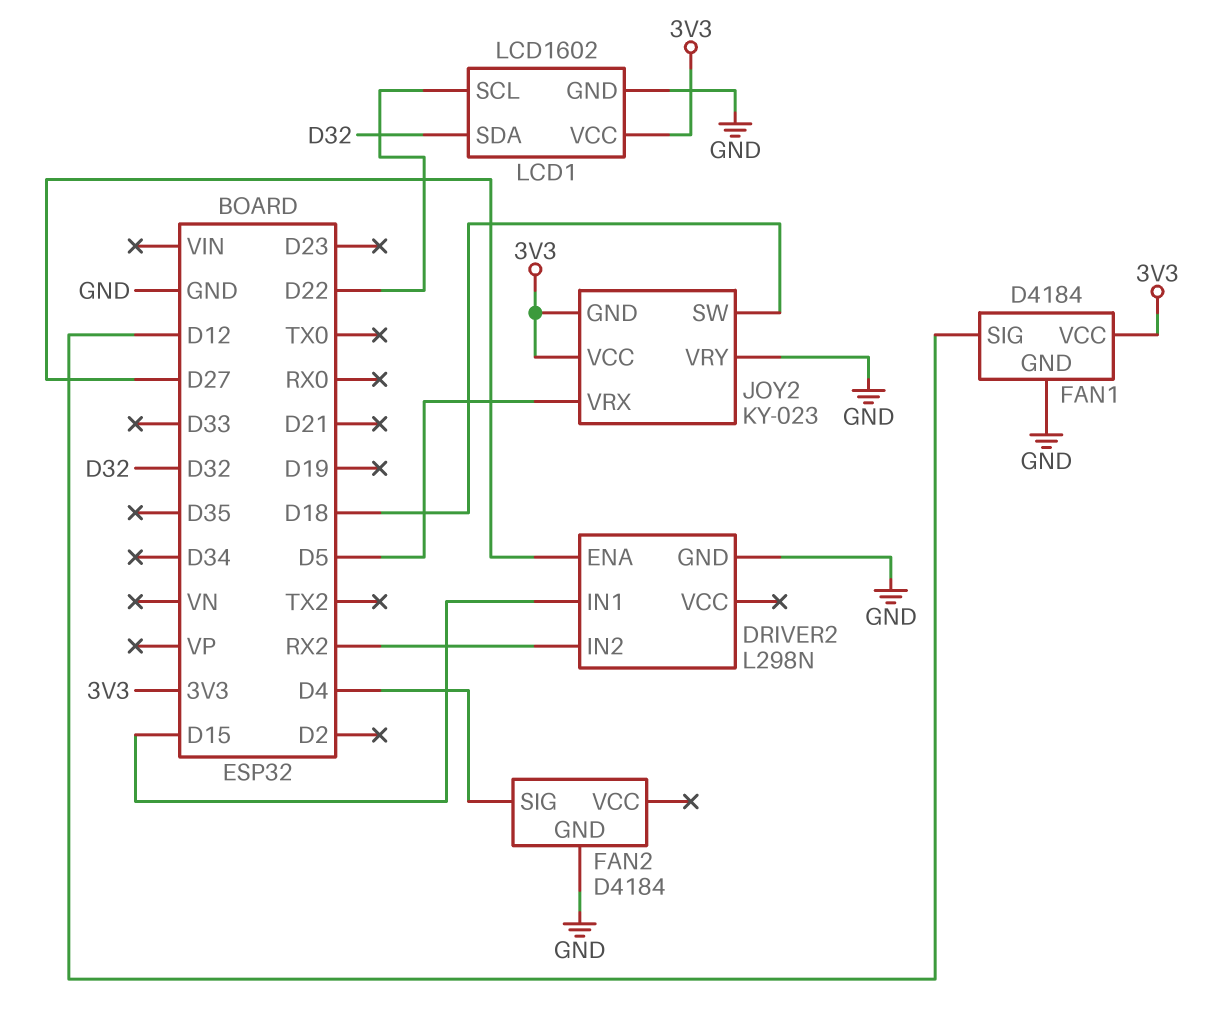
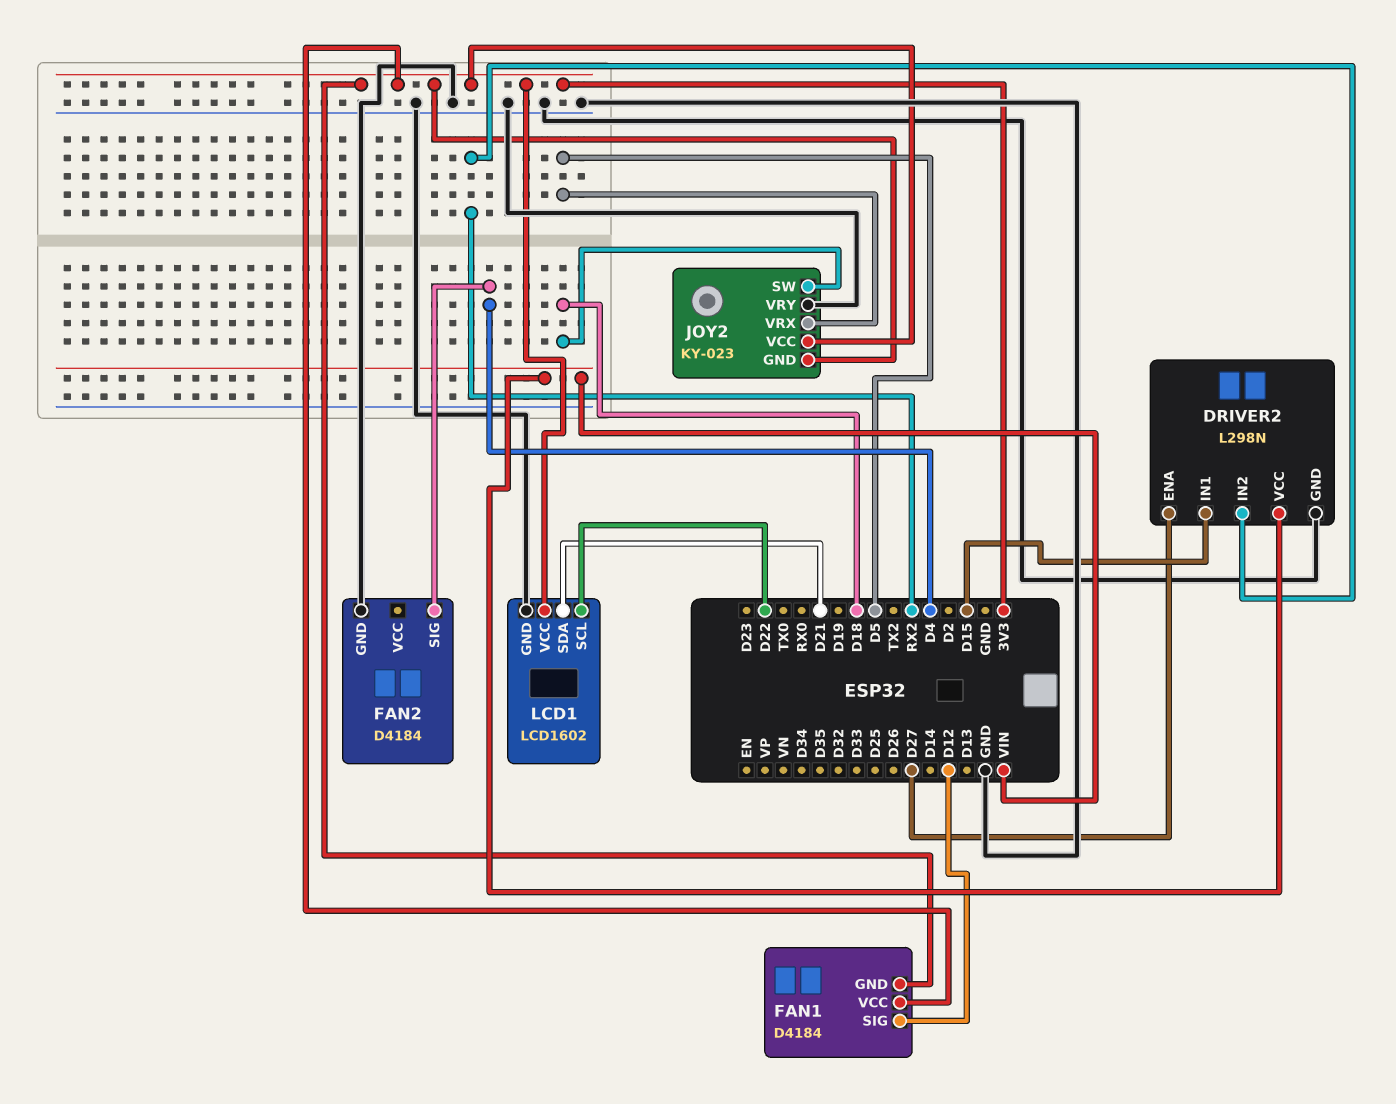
DRIVER2 pin VCC: none -> VIN
FAN1 pin GND: GND -> 3V3
LCD1 pin SDA: D32 -> D21

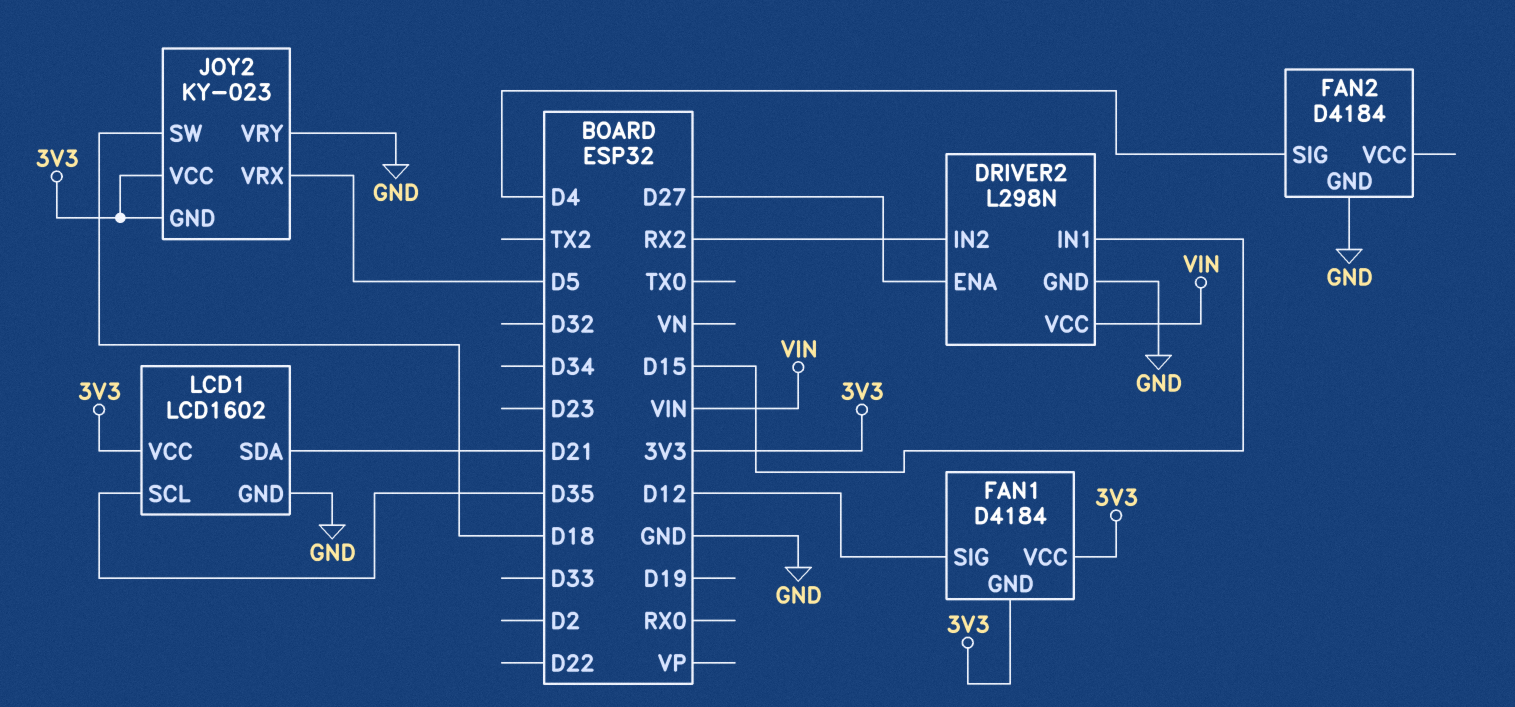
LCD1 pin SCL: D22 -> D35

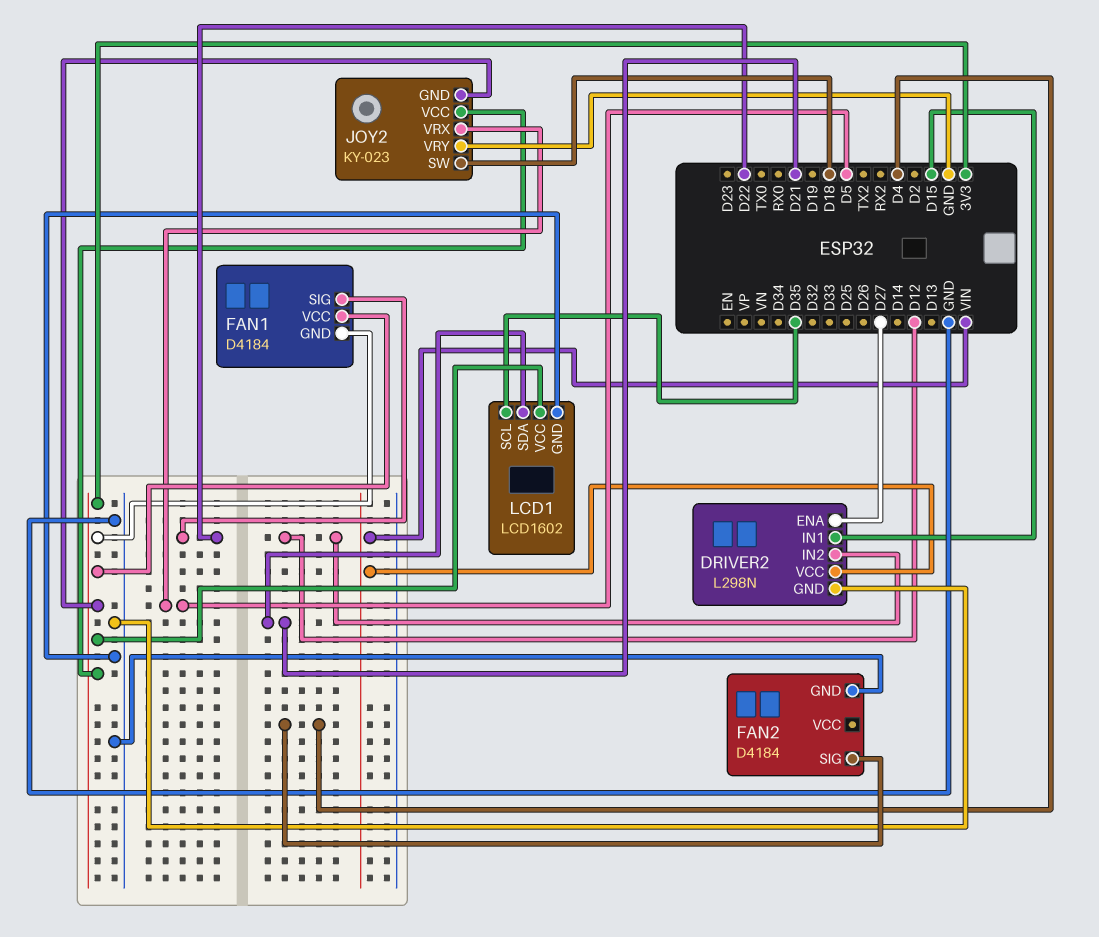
DRIVER2 pin IN2: RX2 -> D12
FAN1 pin SIG: D12 -> D22

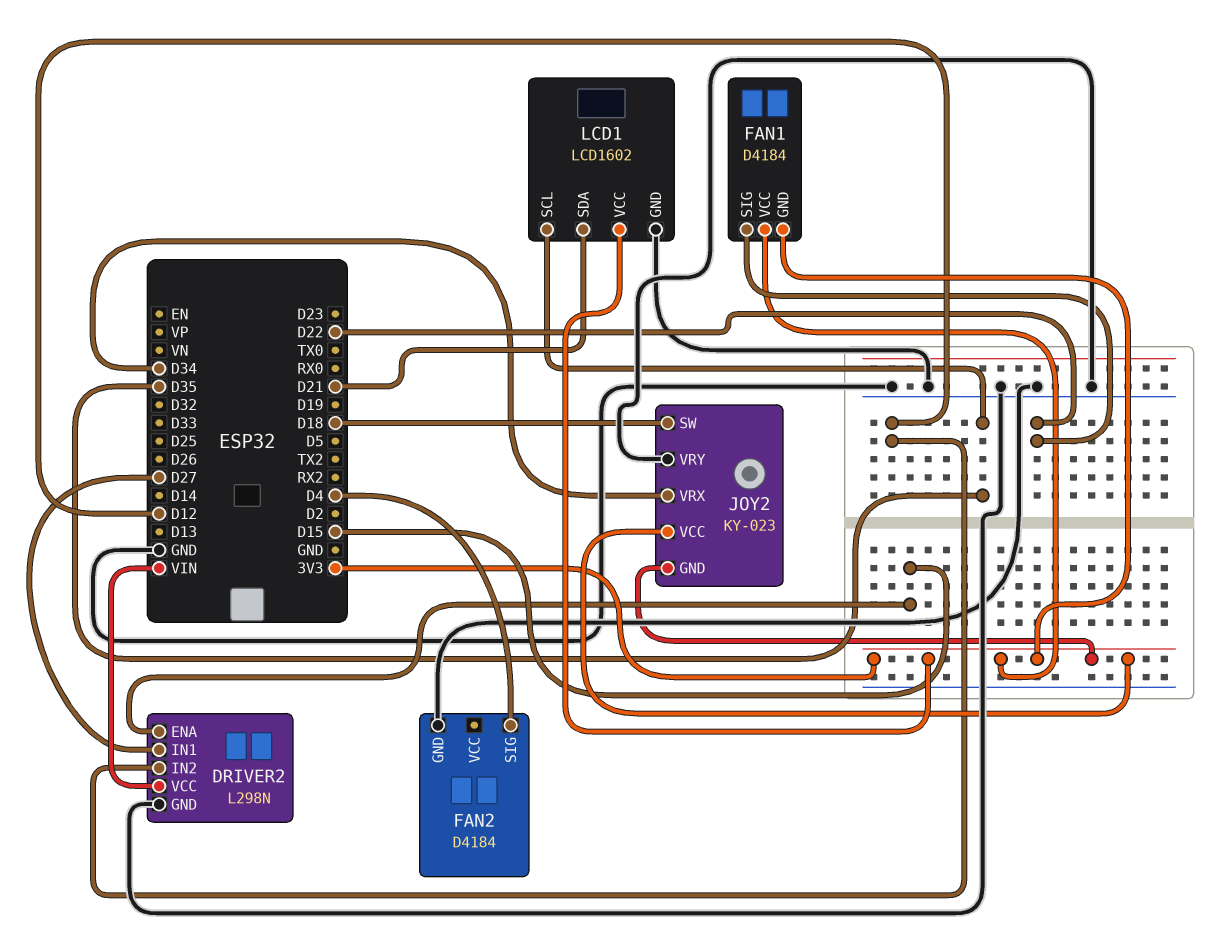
DRIVER2 pin ENA: D27 -> D15
DRIVER2 pin IN1: D15 -> D27
JOY2 pin VRX: D5 -> D34

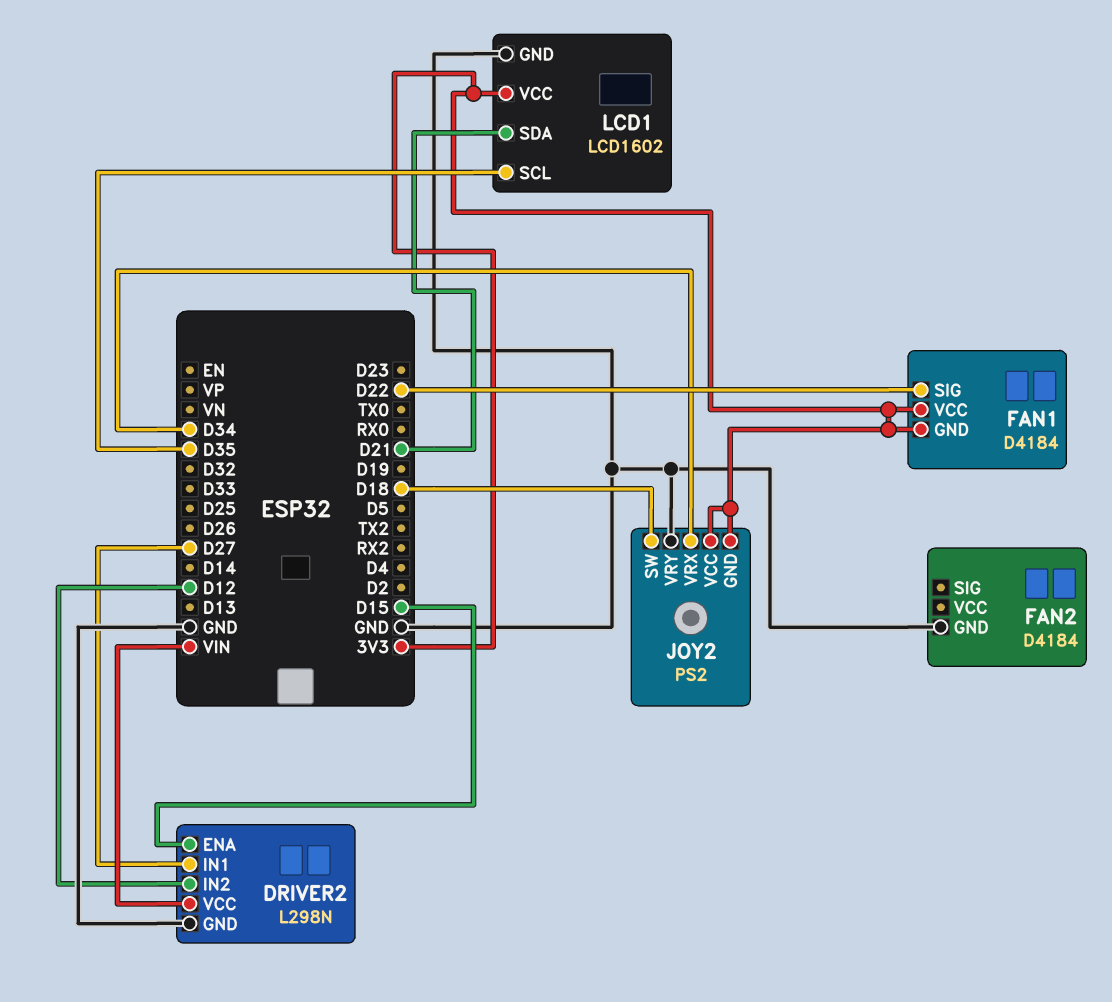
FAN2 pin SIG: D4 -> none
JOY2: KY-023 -> PS2

